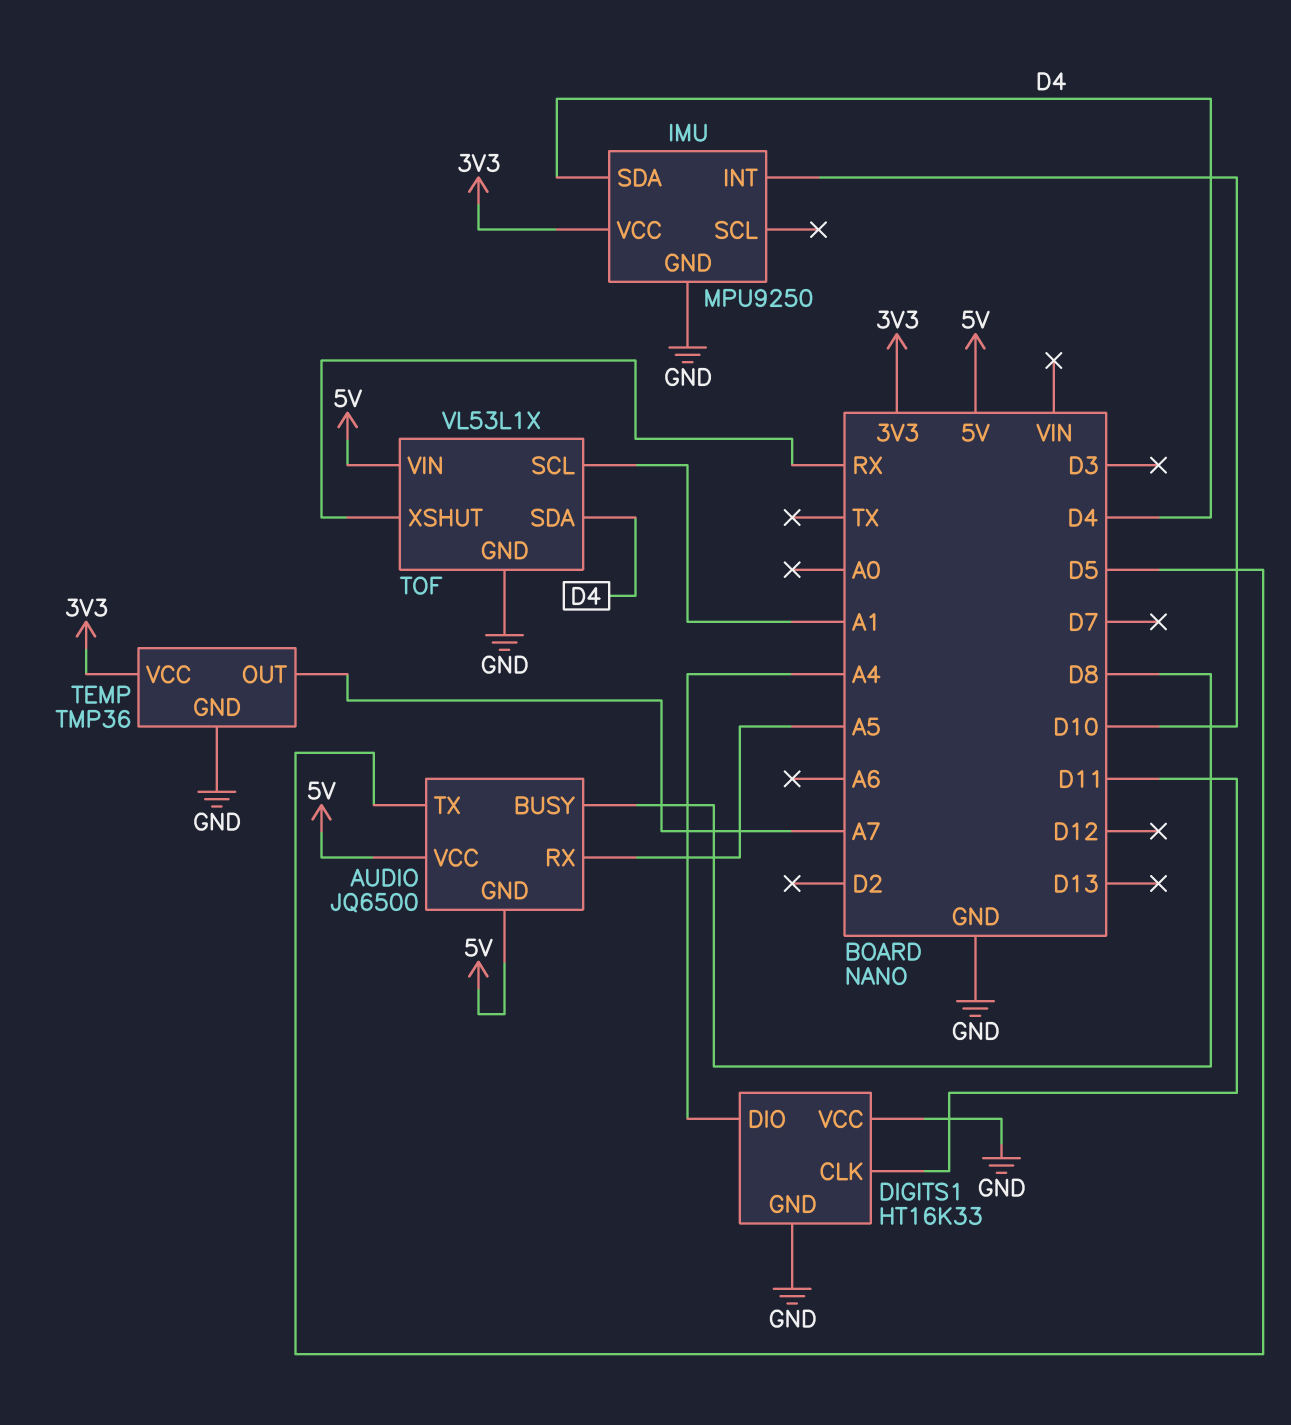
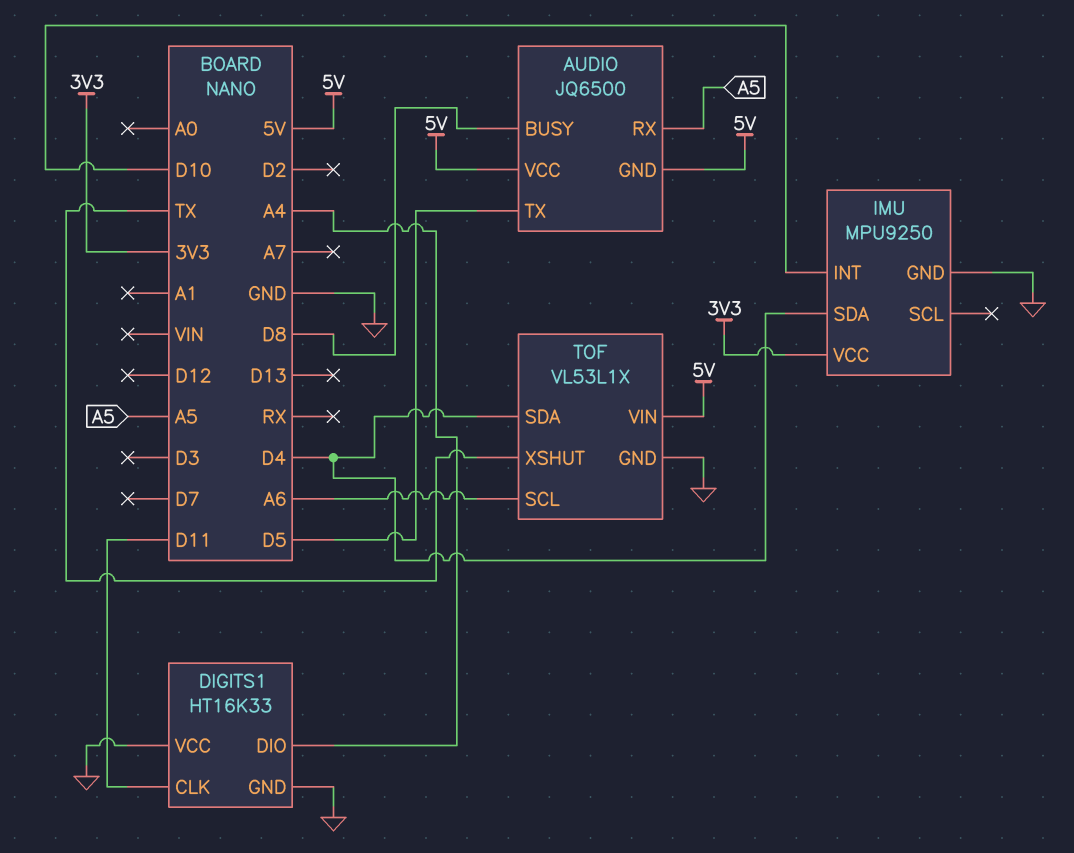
TEMP: TMP36 -> none
TEMP pin GND: GND -> none
TEMP pin OUT: A7 -> none
TEMP pin VCC: 3V3 -> none
TOF pin SCL: A1 -> A6
TOF pin XSHUT: RX -> TX

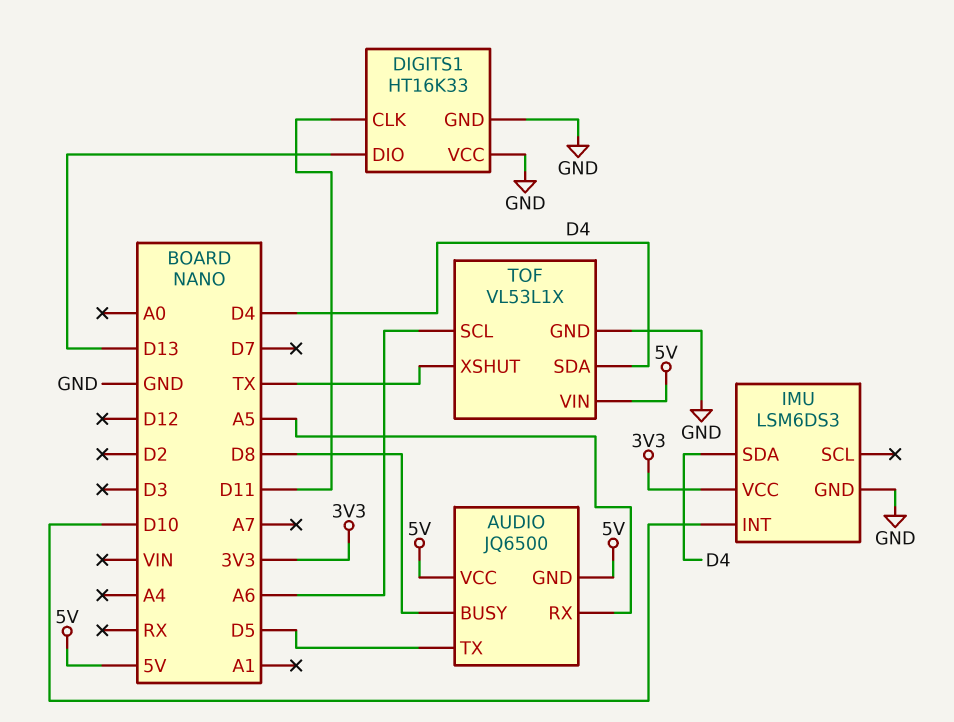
DIGITS1 pin DIO: A4 -> D13
IMU: MPU9250 -> LSM6DS3

